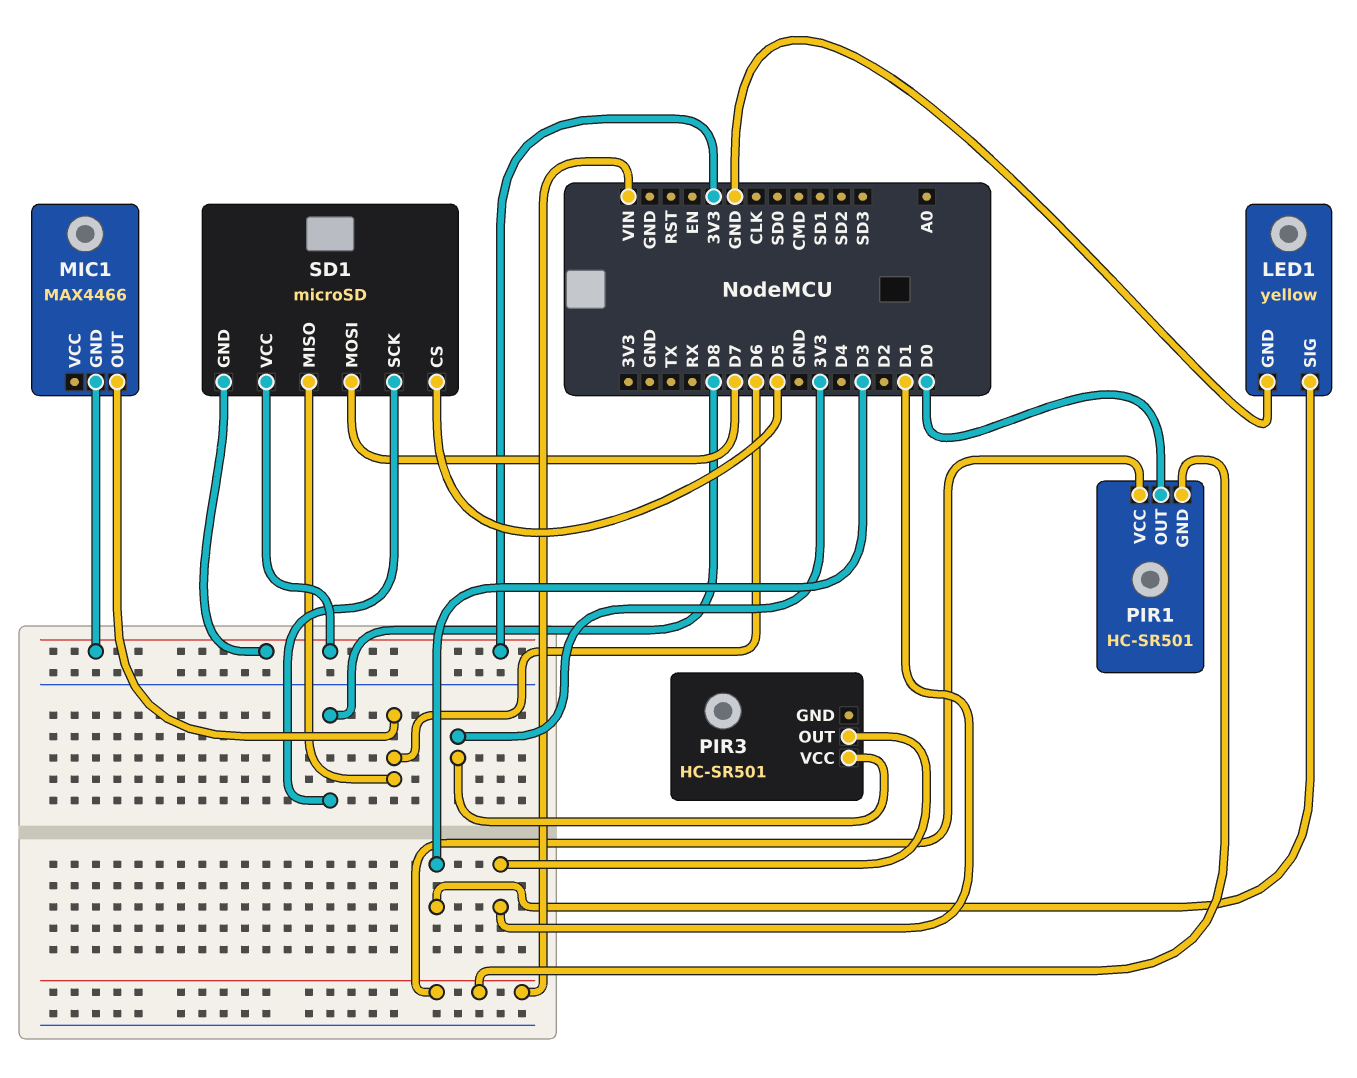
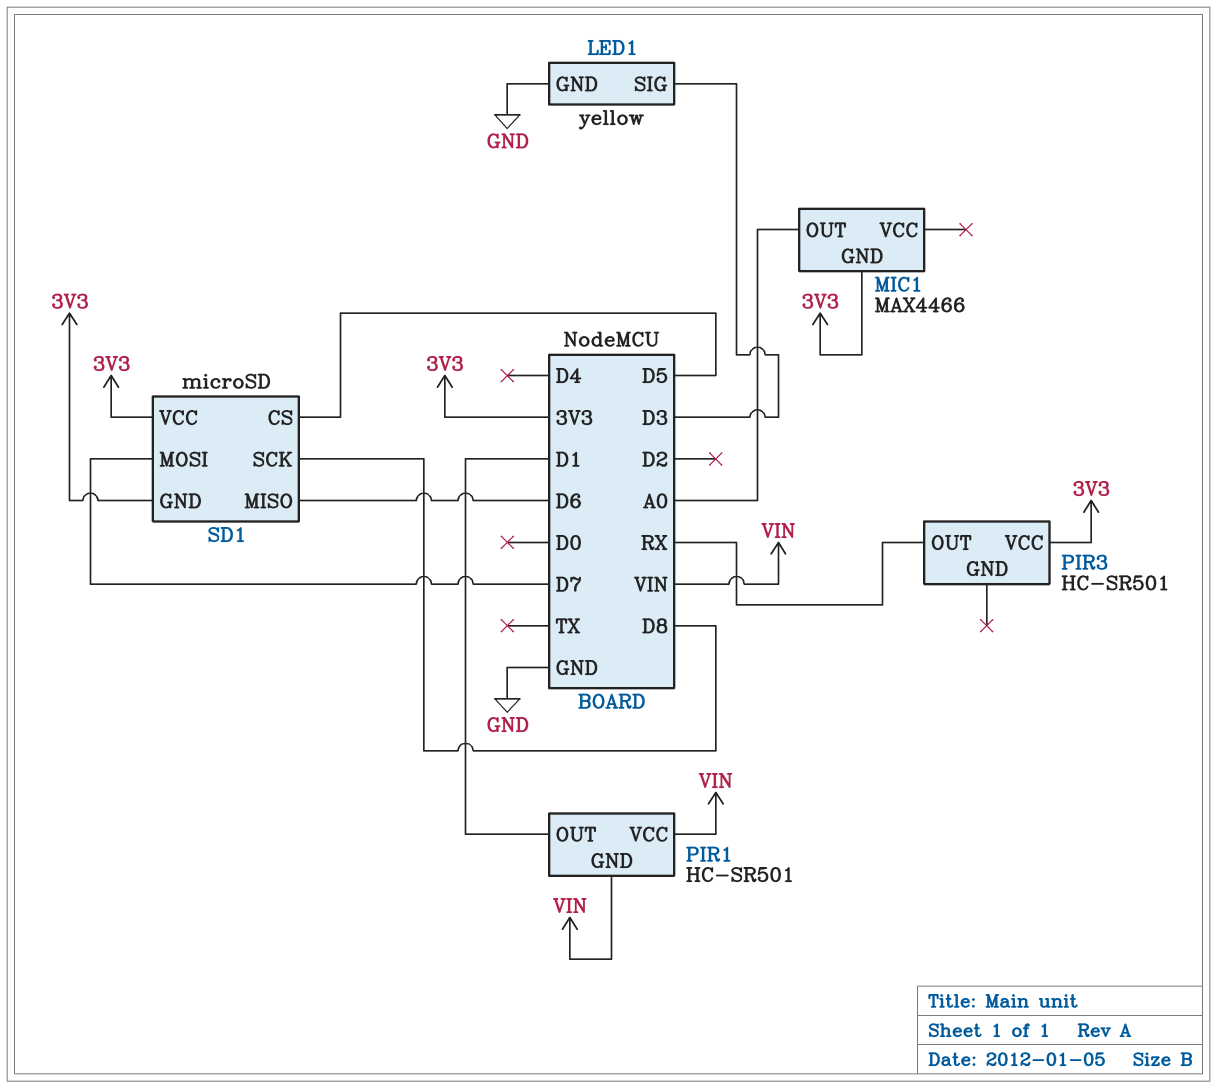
MIC1 pin OUT: D6 -> A0
PIR1 pin OUT: D0 -> D1
PIR3 pin OUT: D1 -> RX

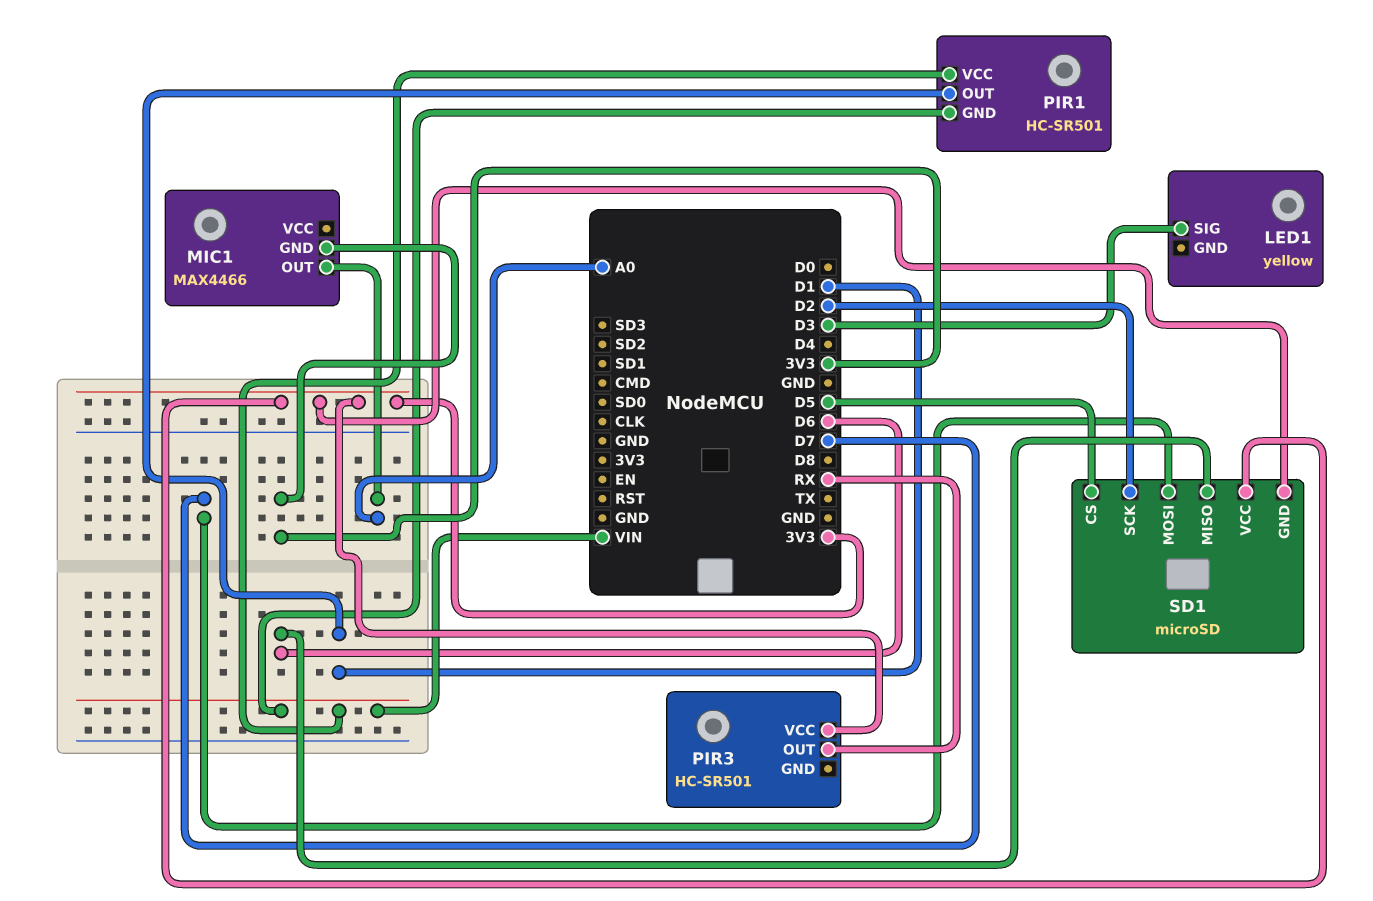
LED1 pin GND: GND -> none
SD1 pin SCK: D8 -> D2

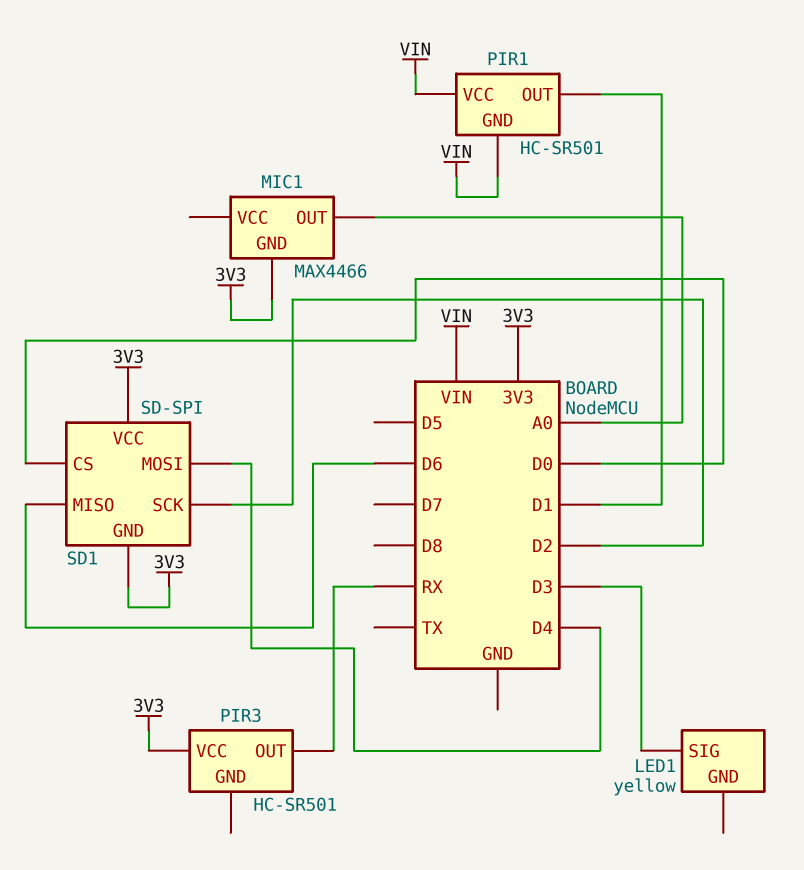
SD1: microSD -> SD-SPI
SD1 pin CS: D5 -> D0
SD1 pin MOSI: D7 -> D4

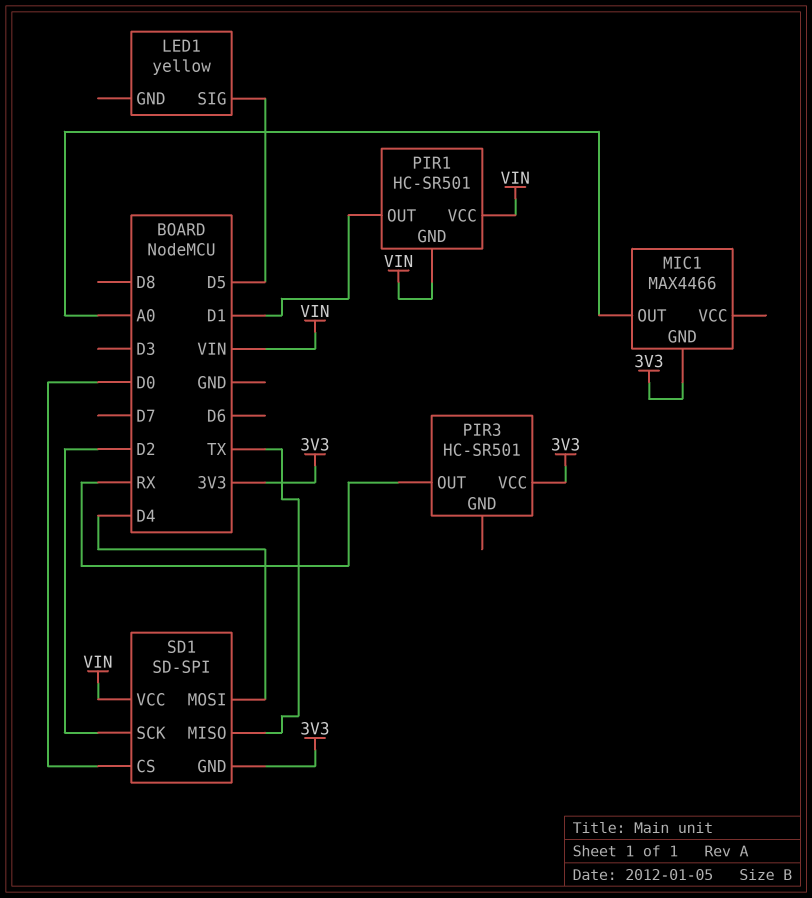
LED1 pin SIG: D3 -> D5
SD1 pin MISO: D6 -> TX
SD1 pin VCC: 3V3 -> VIN

